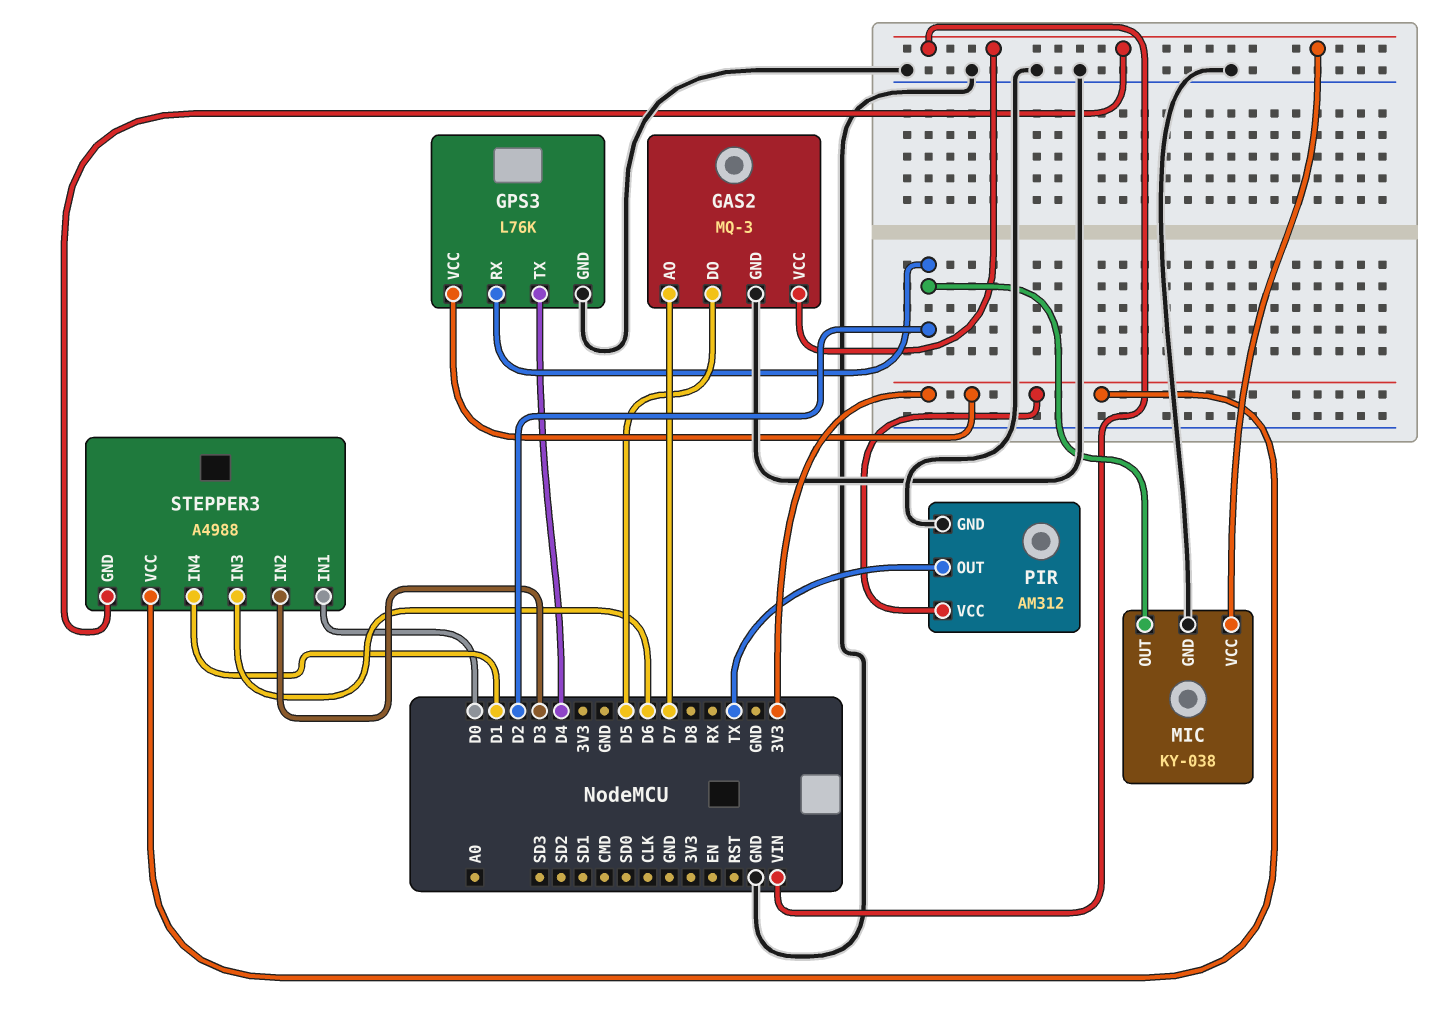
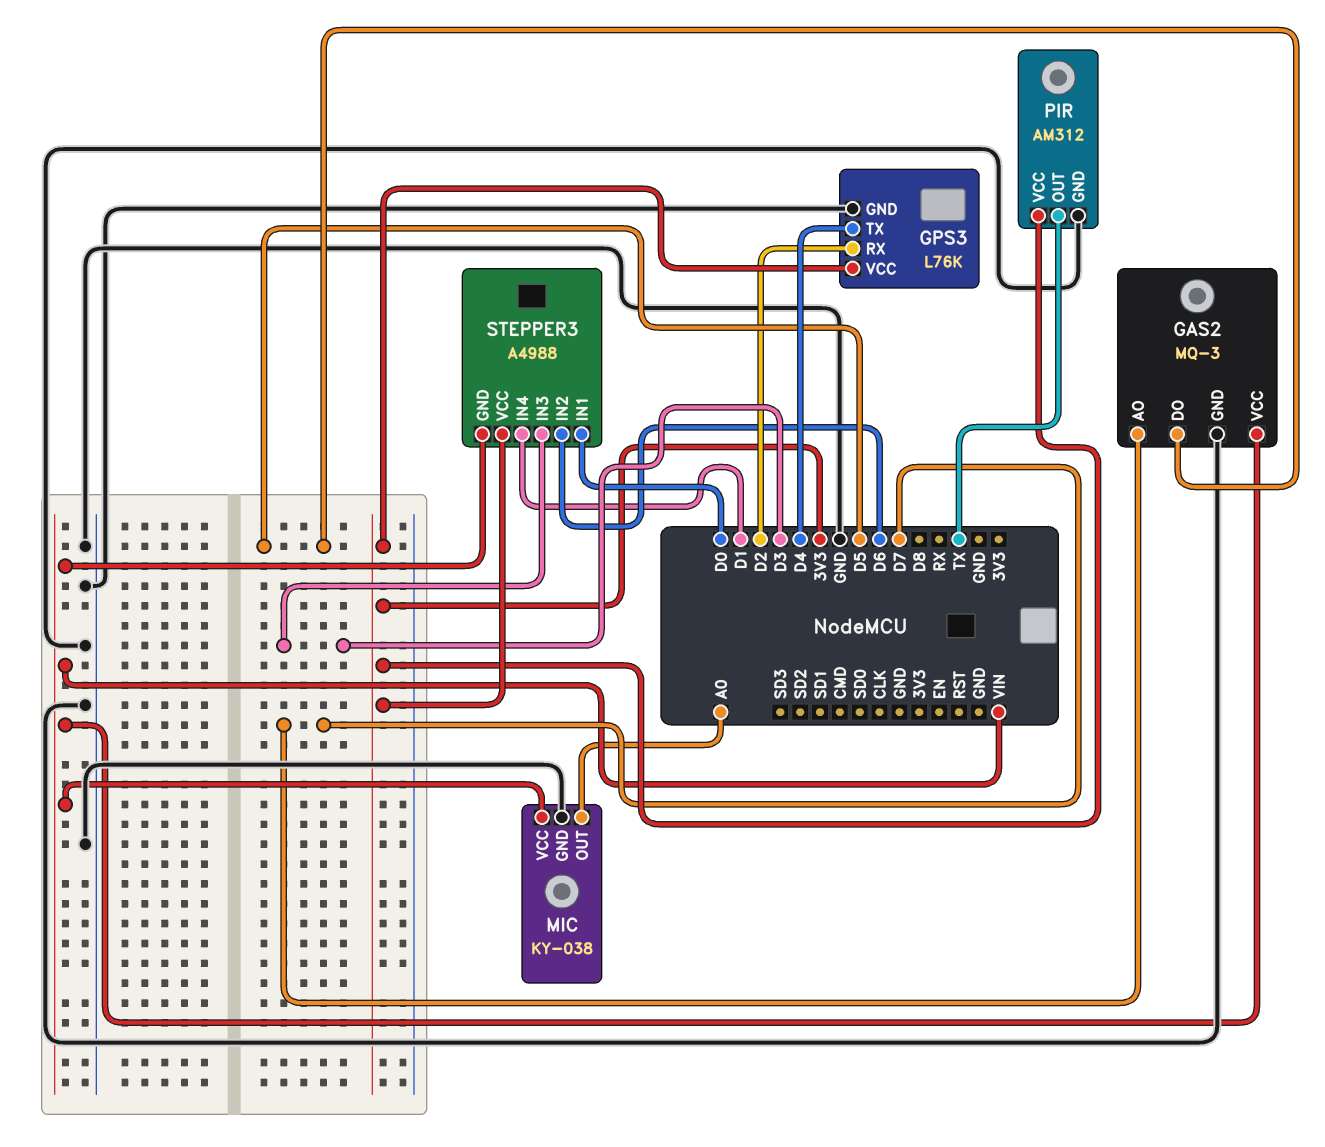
MIC pin OUT: D2 -> A0
STEPPER3 pin IN2: D3 -> D6
STEPPER3 pin IN3: D6 -> D3

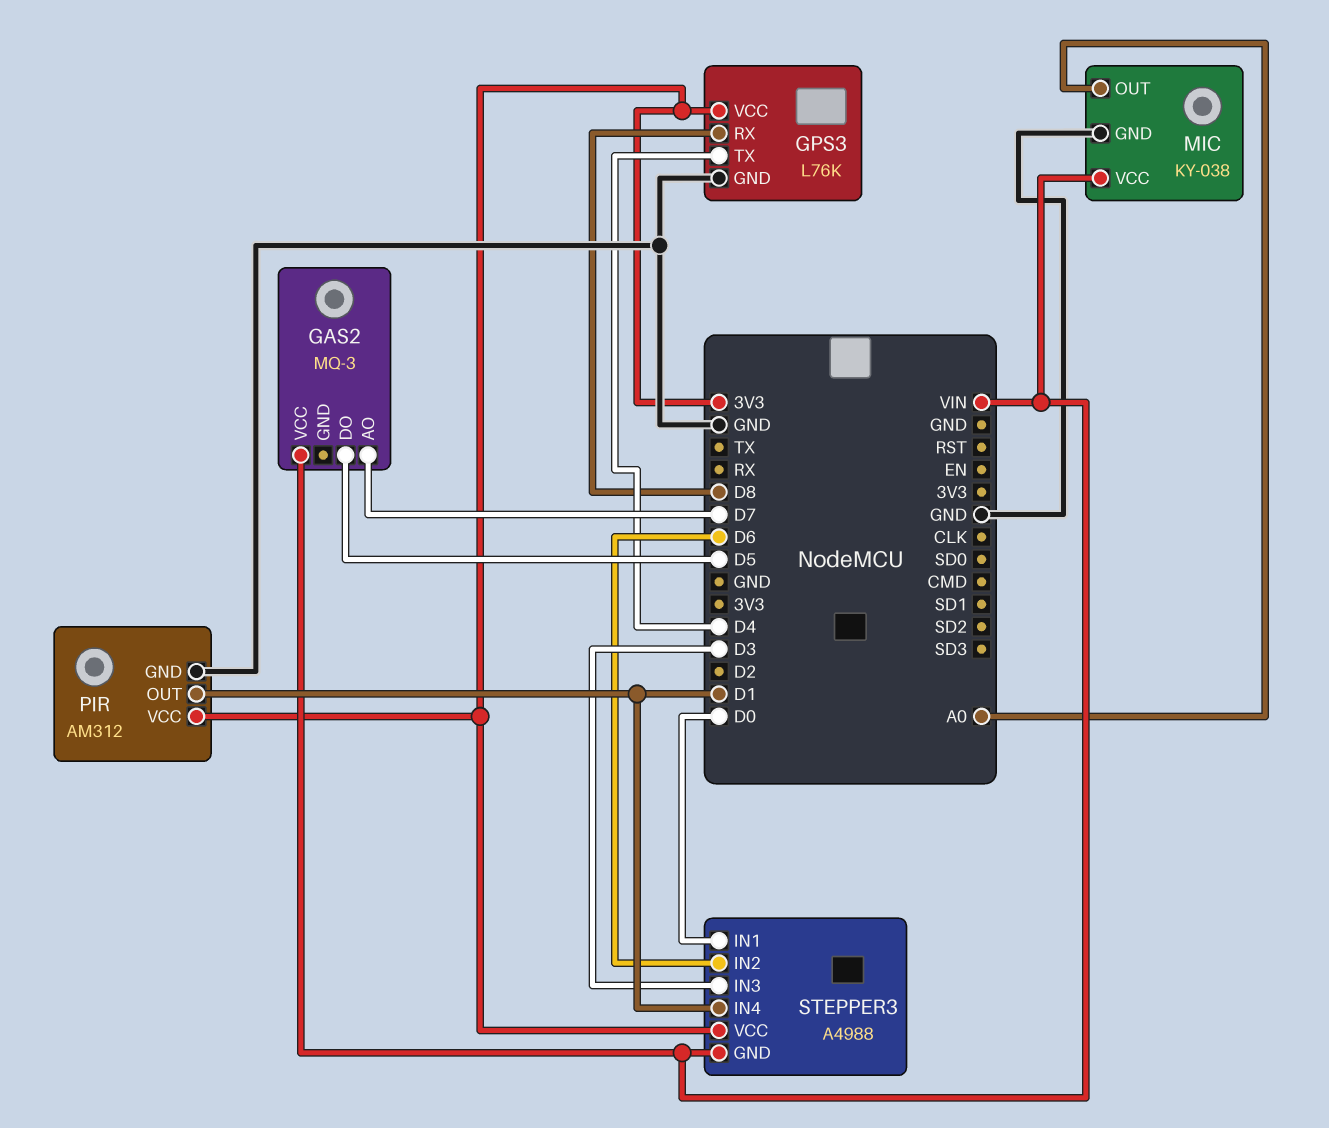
GAS2 pin GND: GND -> none
GPS3 pin RX: D2 -> D8
PIR pin OUT: TX -> D1

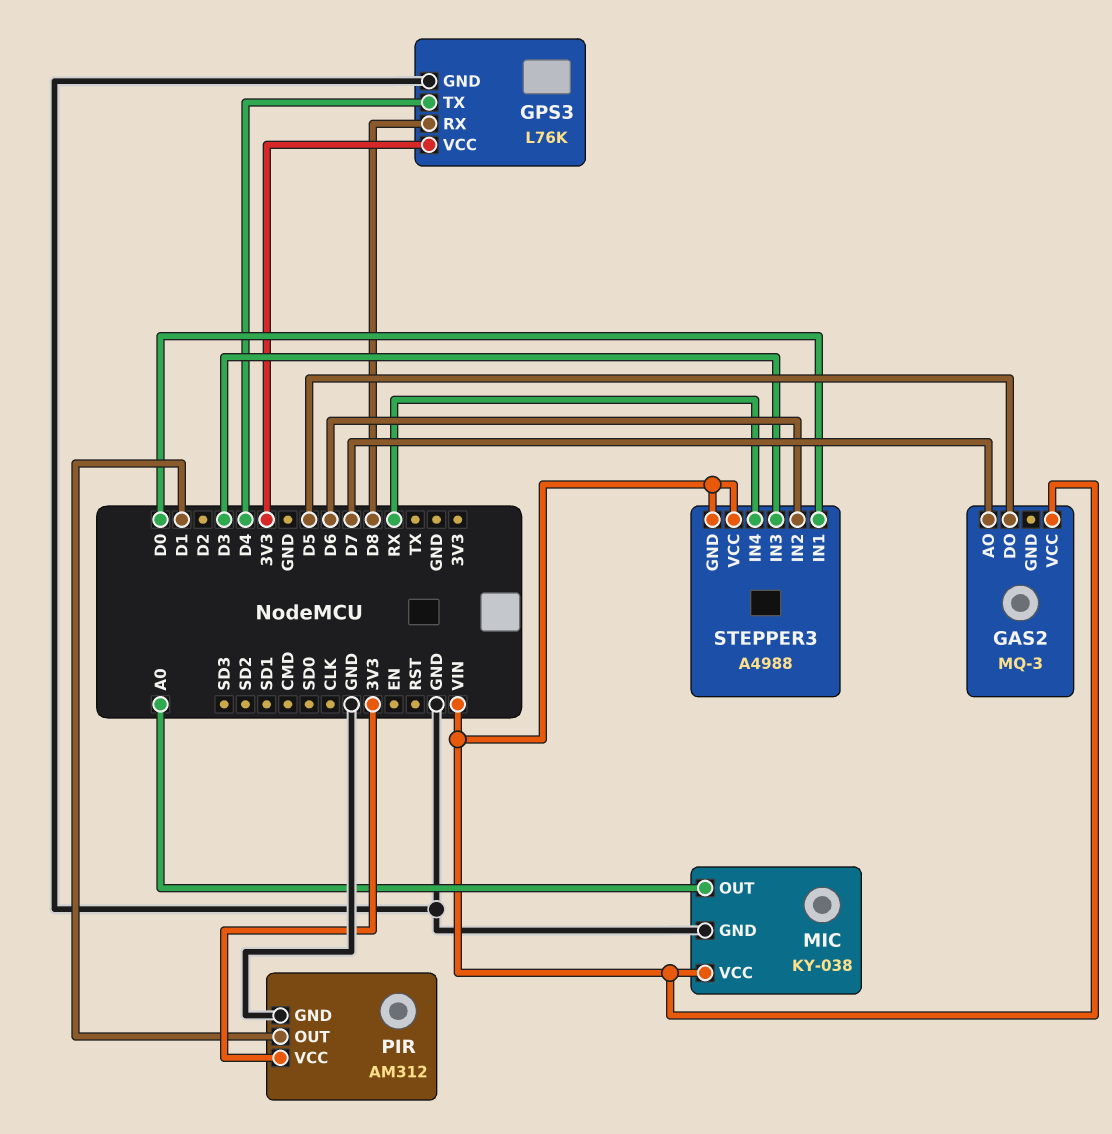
STEPPER3 pin IN4: D1 -> RX
STEPPER3 pin VCC: 3V3 -> VIN

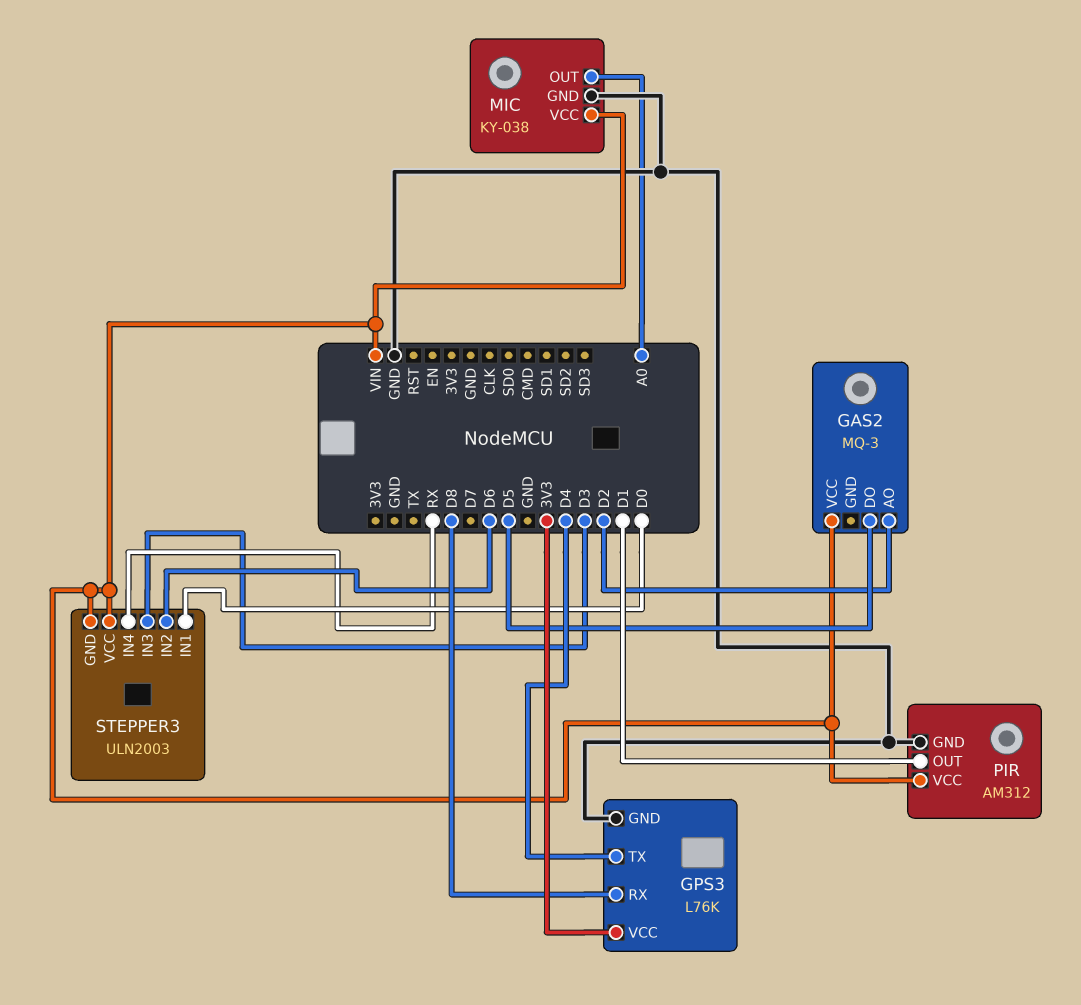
GAS2 pin AO: D7 -> D2
PIR pin VCC: 3V3 -> VIN
STEPPER3: A4988 -> ULN2003

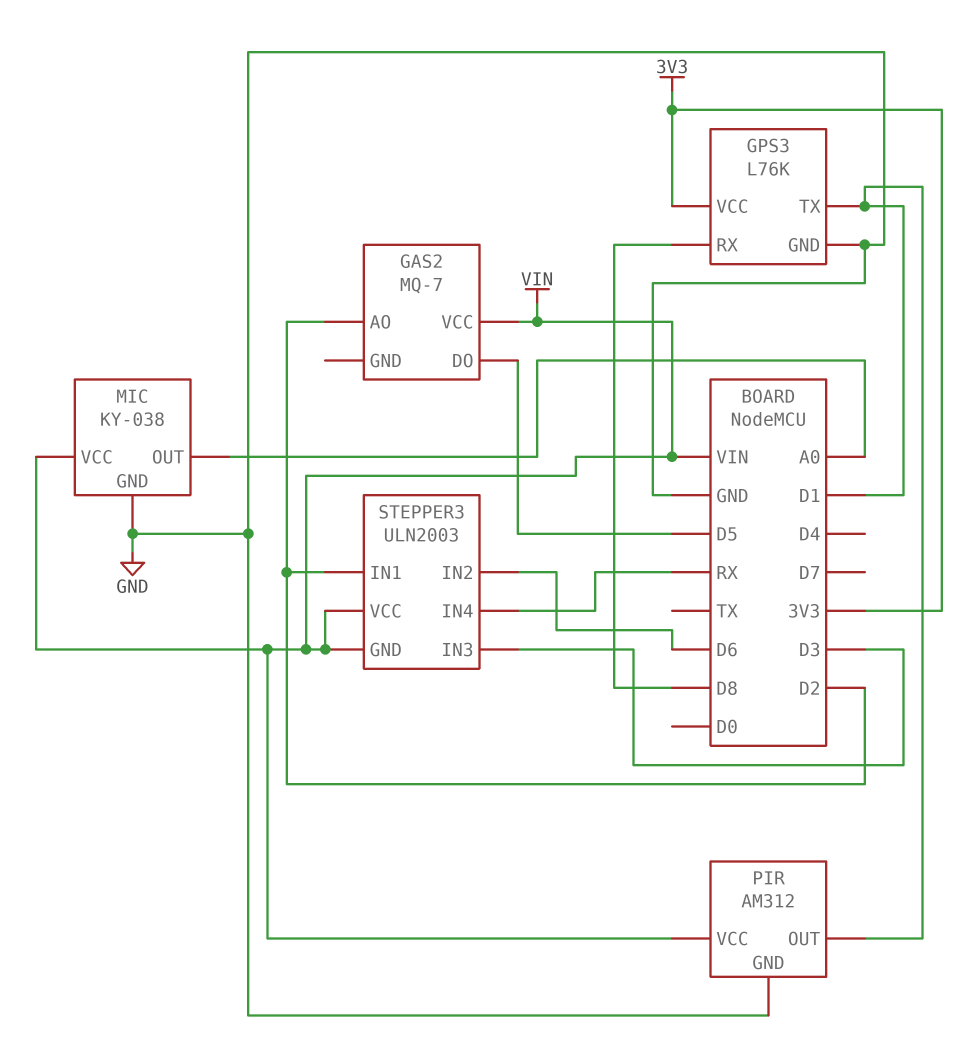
GAS2: MQ-3 -> MQ-7
GPS3 pin TX: D4 -> D1
STEPPER3 pin IN1: D0 -> D2

